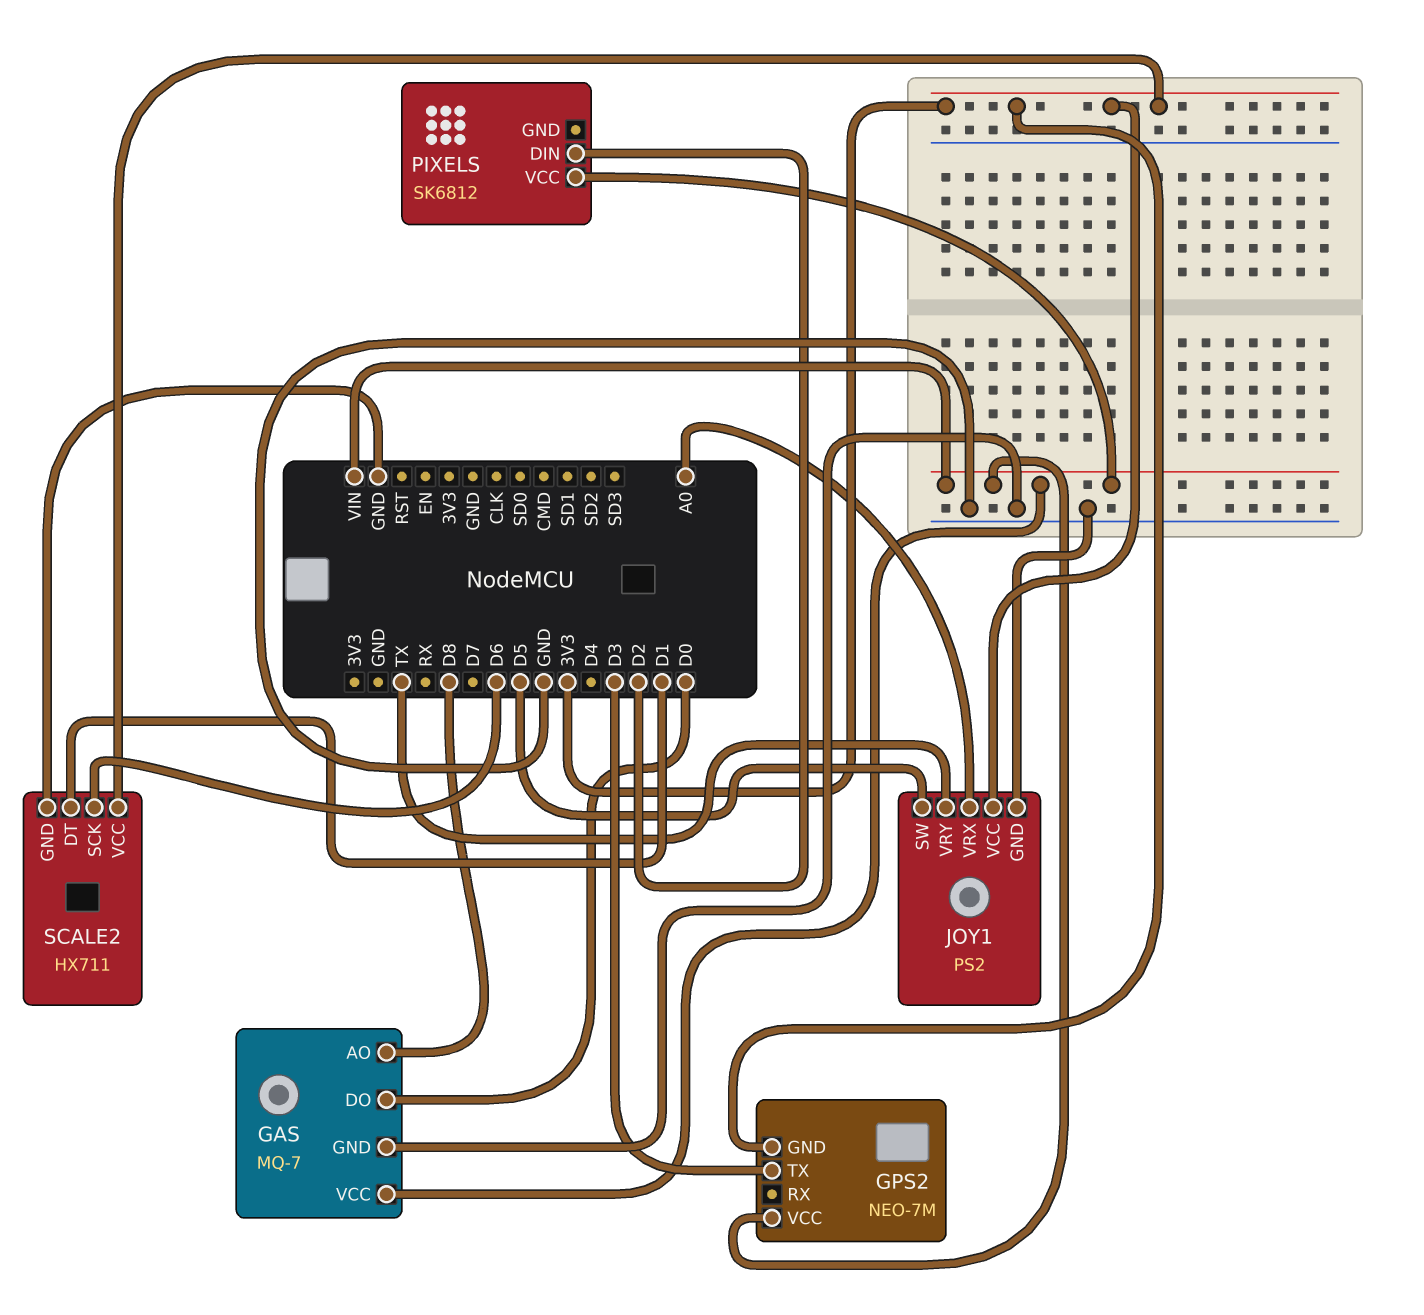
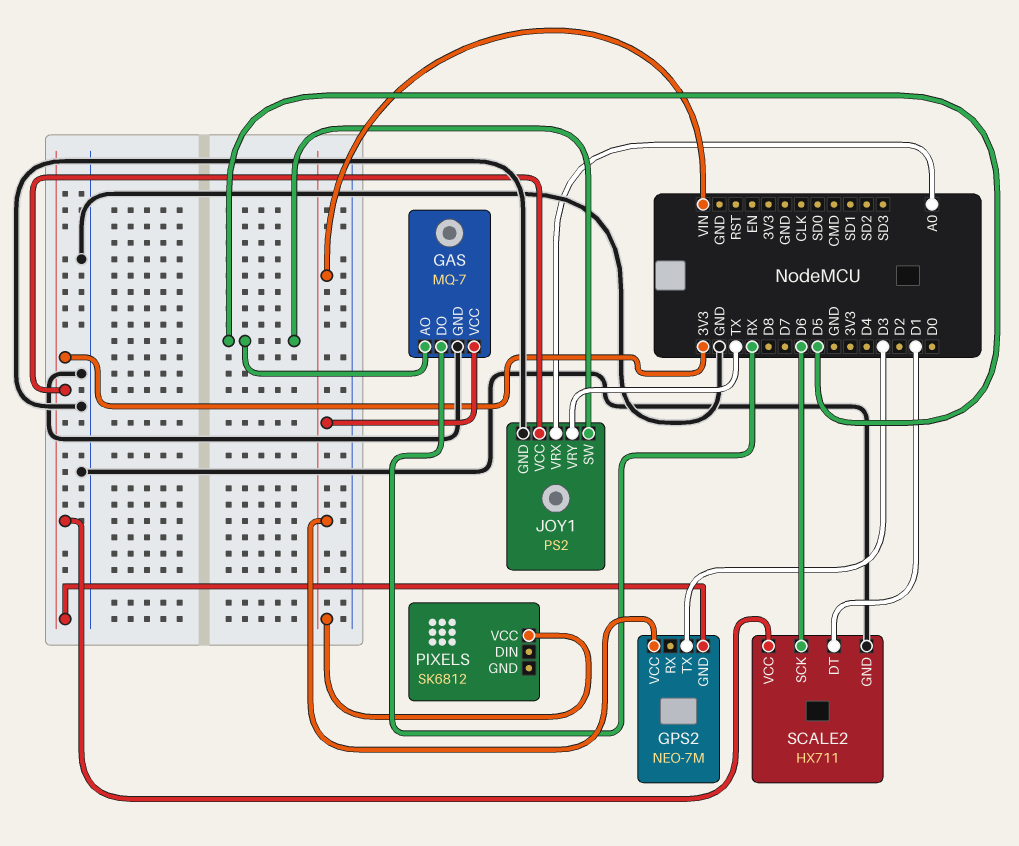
GAS pin AO: D8 -> D5
GAS pin DO: D0 -> RX
PIXELS pin DIN: D2 -> none

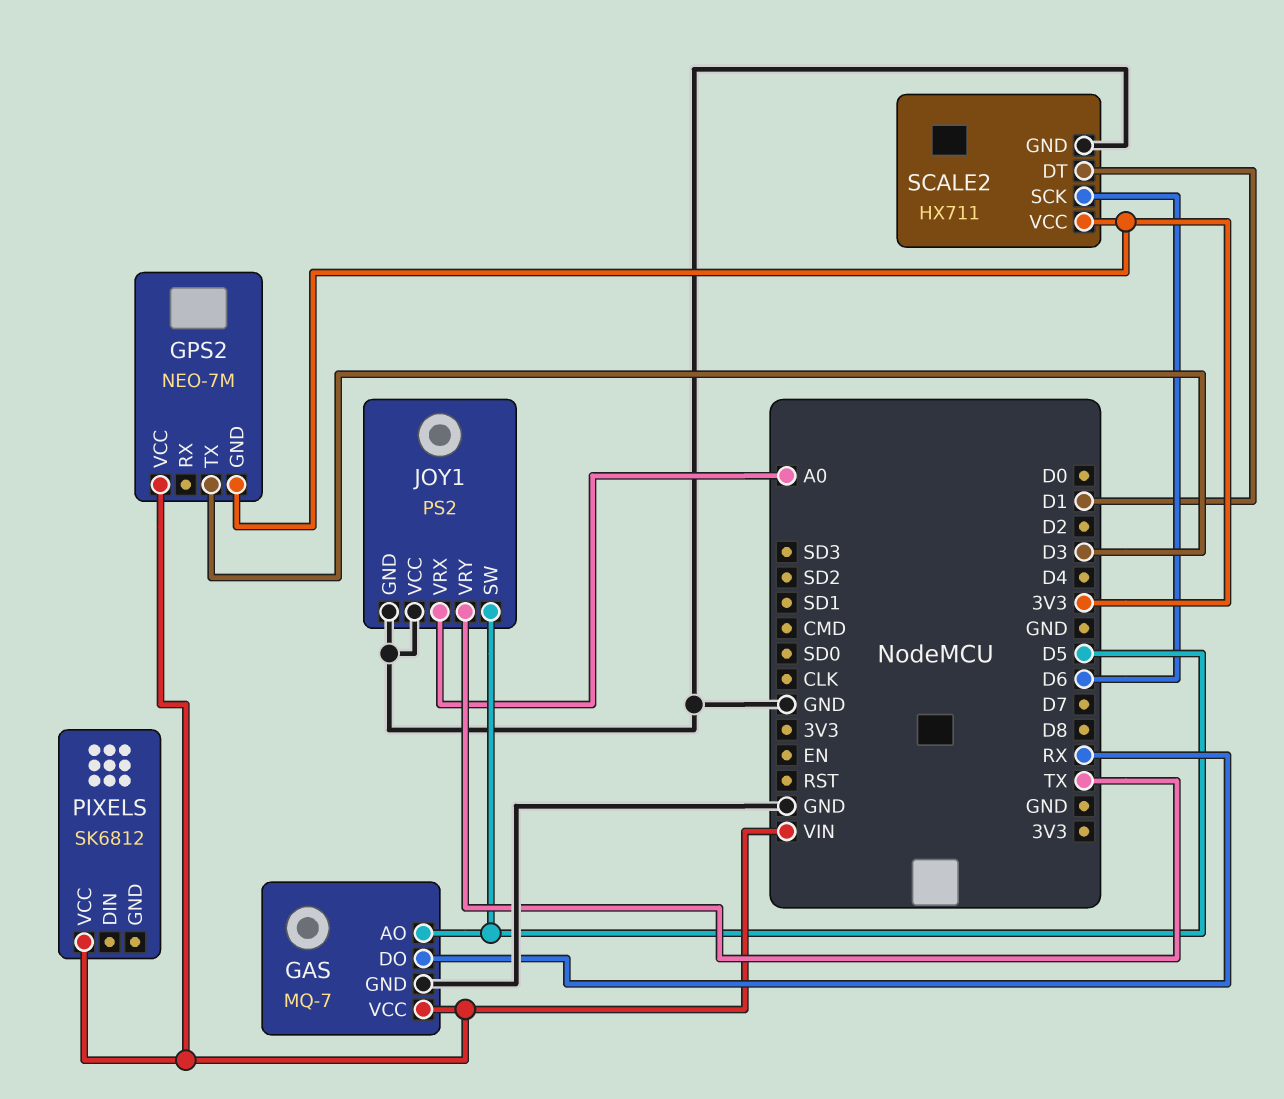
JOY1 pin VCC: 3V3 -> GND

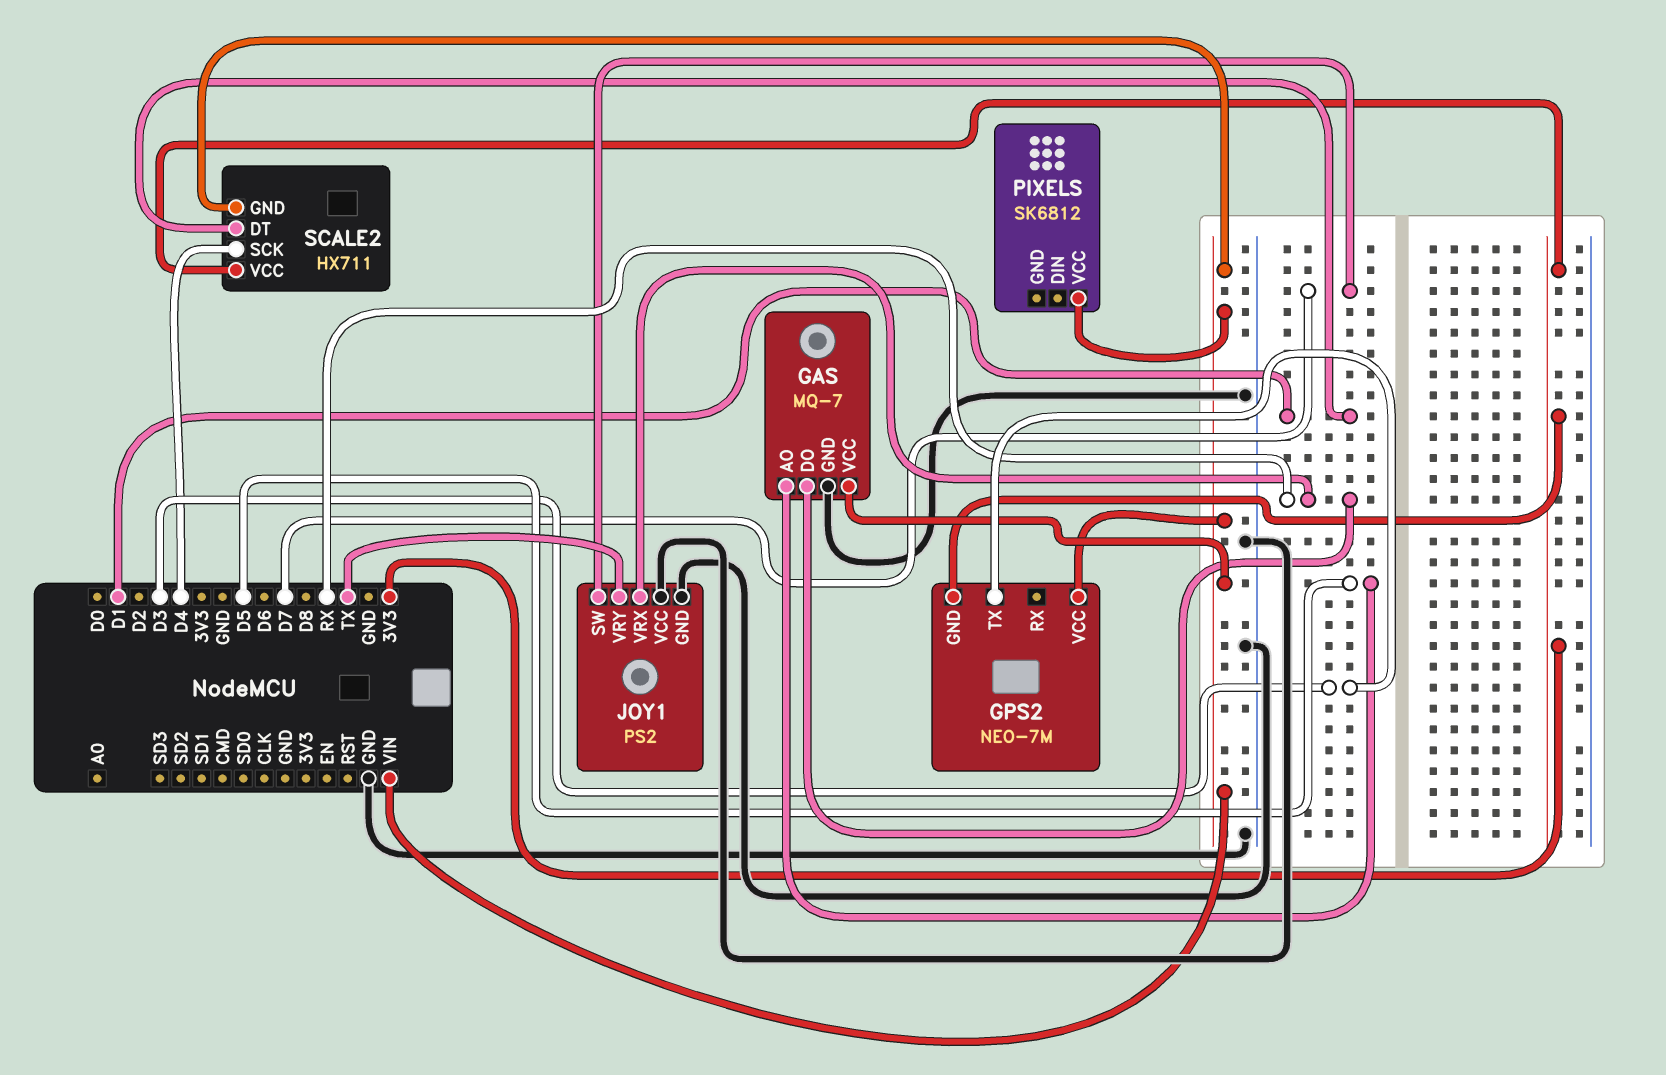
JOY1 pin SW: D5 -> D7
JOY1 pin VRX: A0 -> RX
SCALE2 pin GND: GND -> VIN
SCALE2 pin SCK: D6 -> D4

